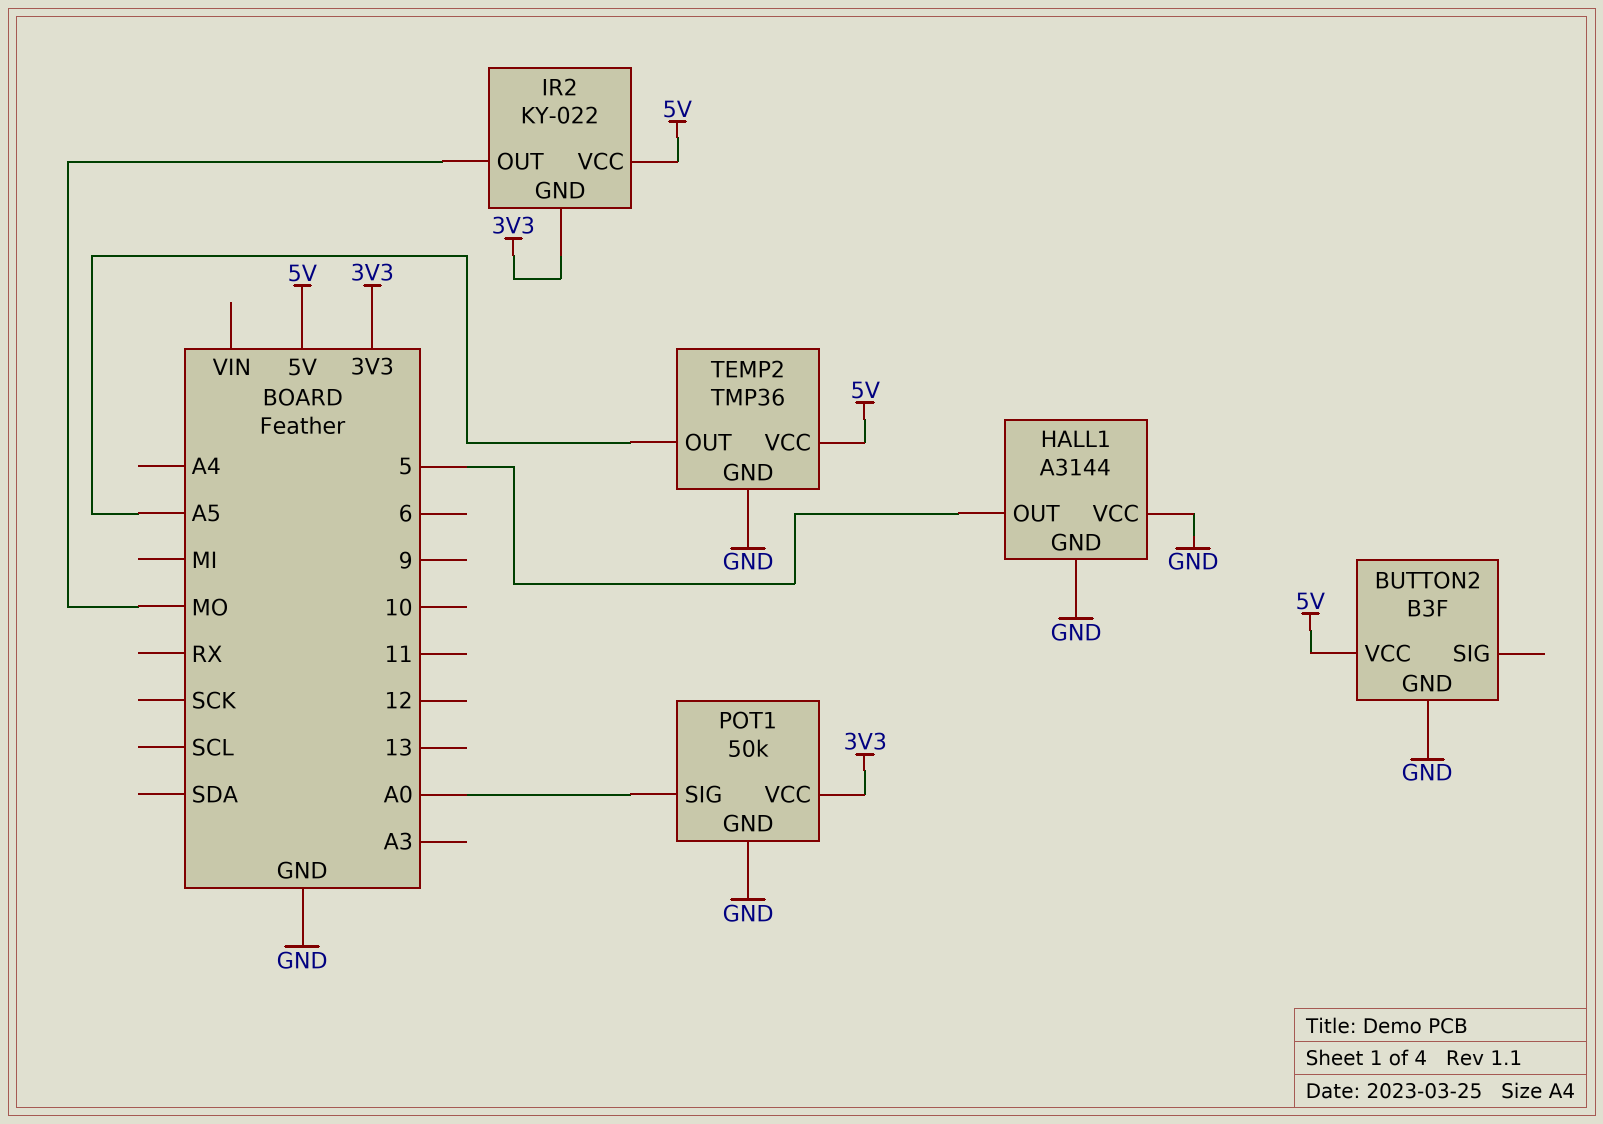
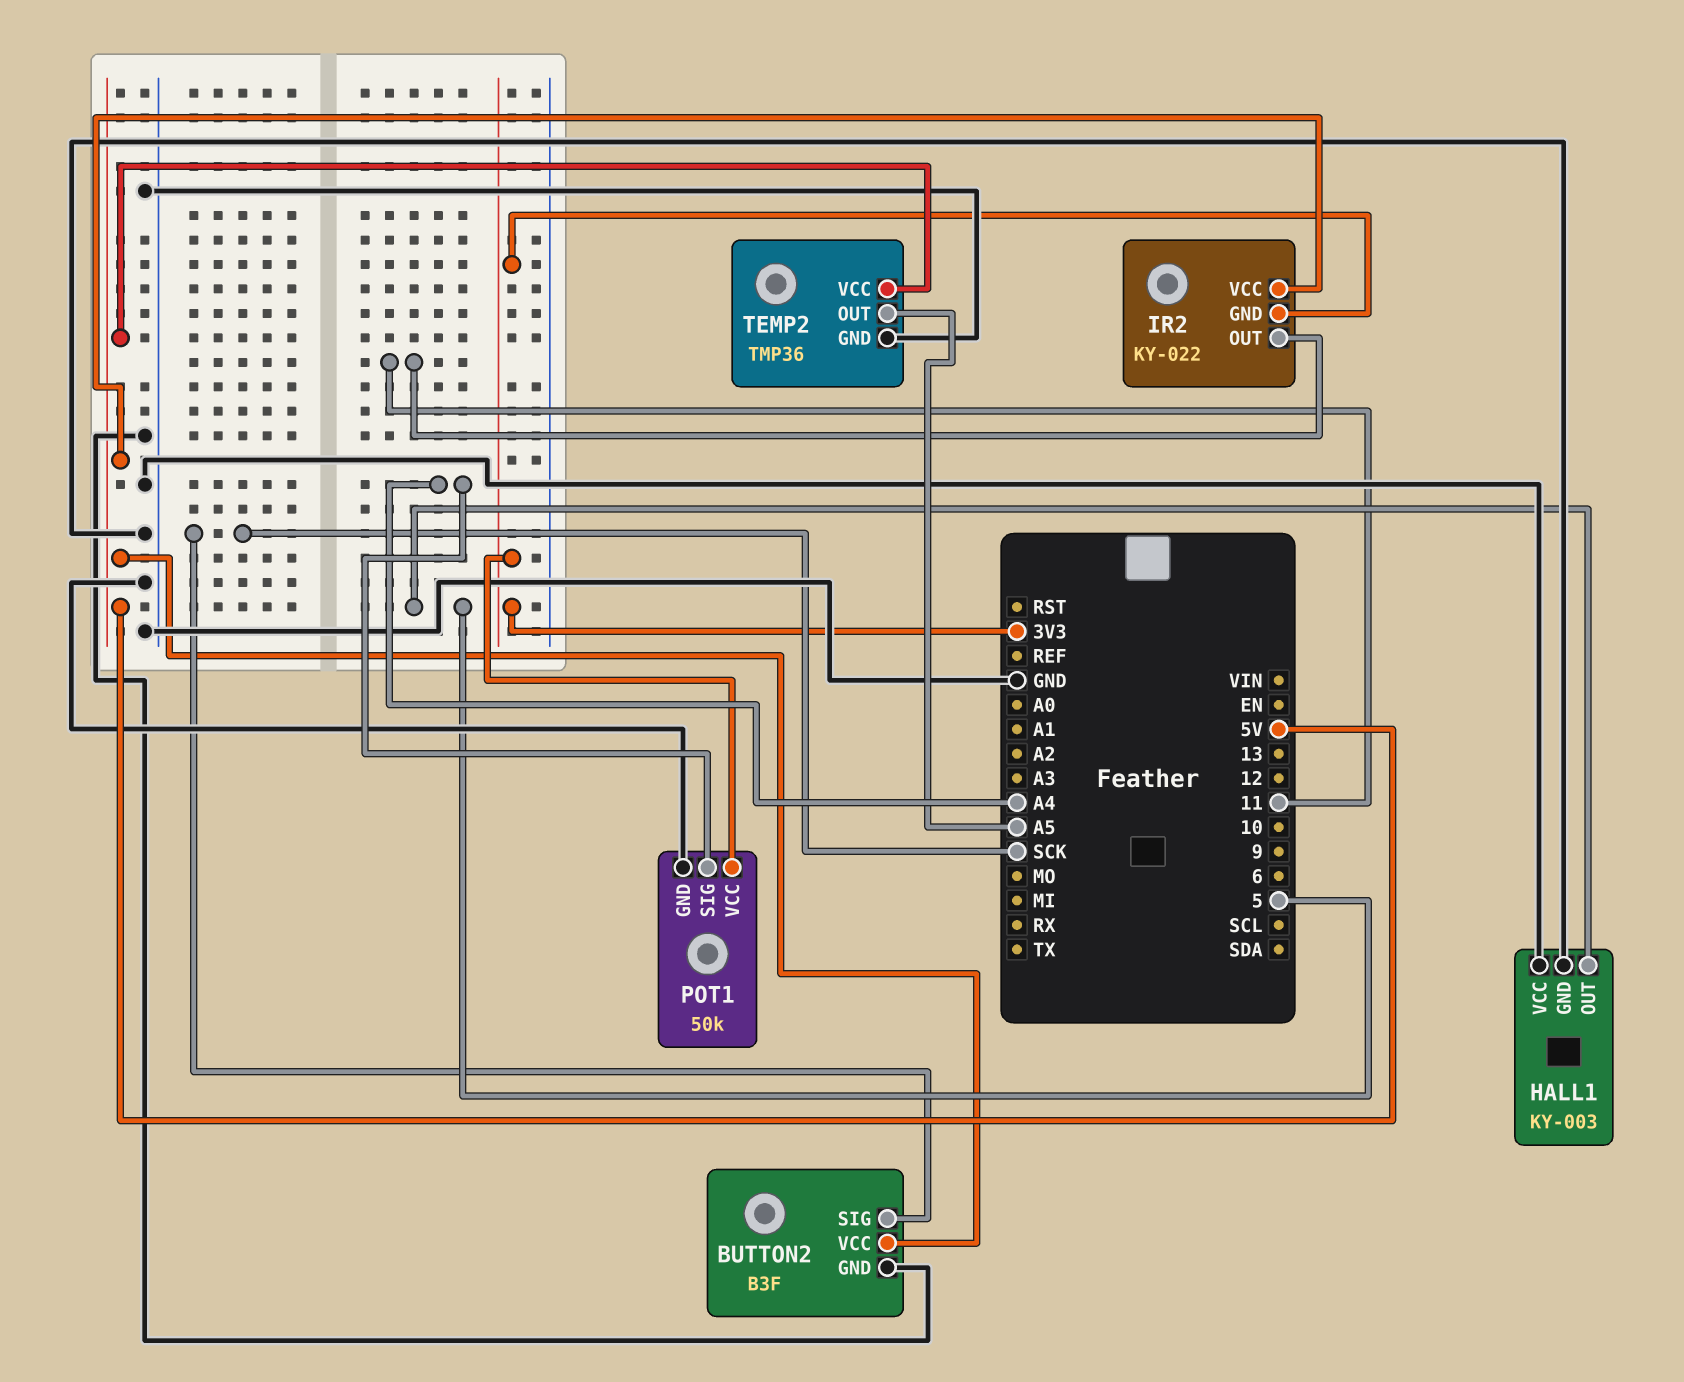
BUTTON2 pin SIG: none -> SCK
HALL1: A3144 -> KY-003
IR2 pin OUT: MO -> 11
POT1 pin SIG: A0 -> A4

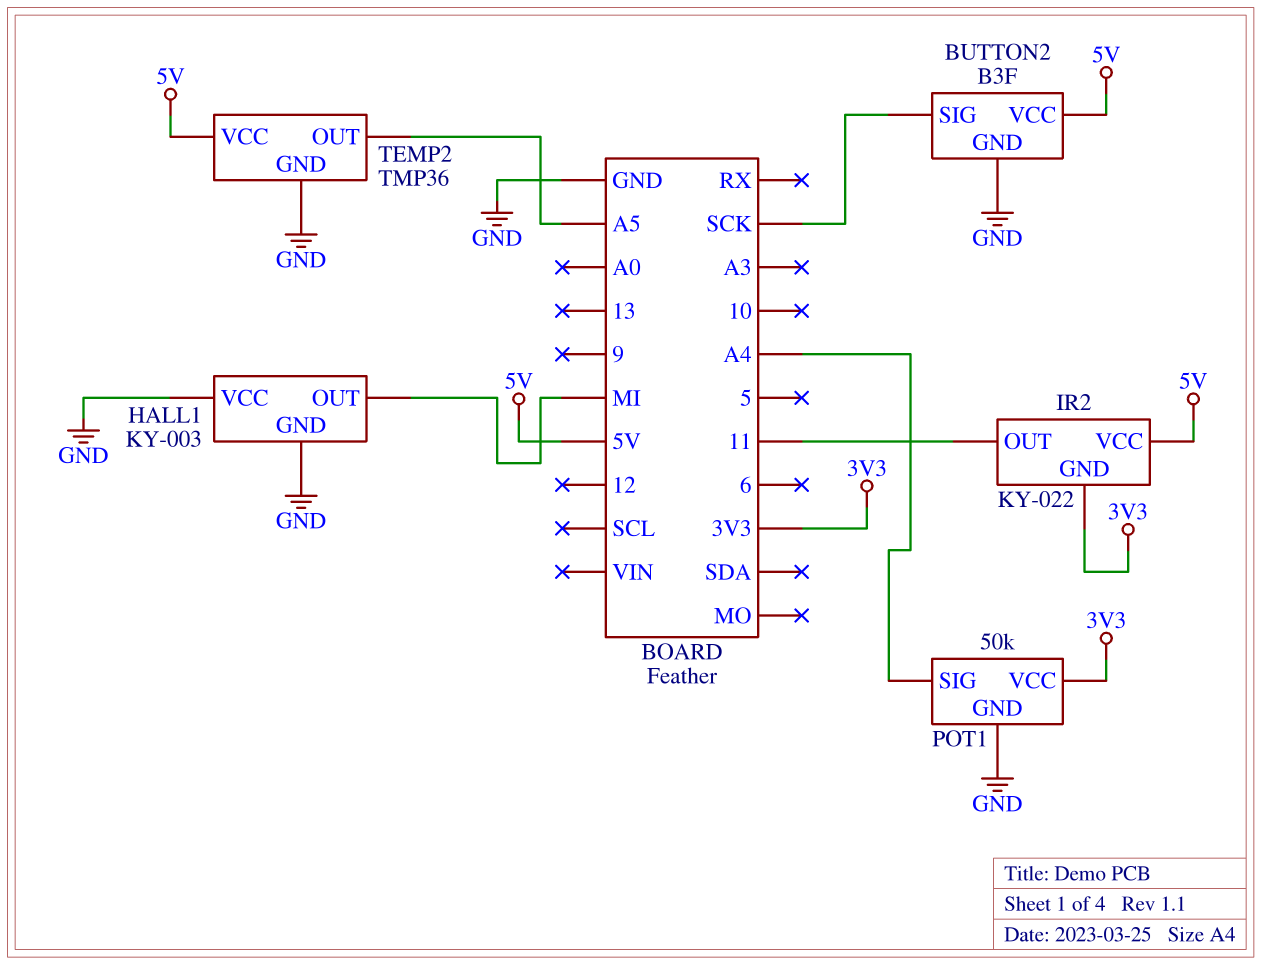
HALL1 pin OUT: 5 -> MI

